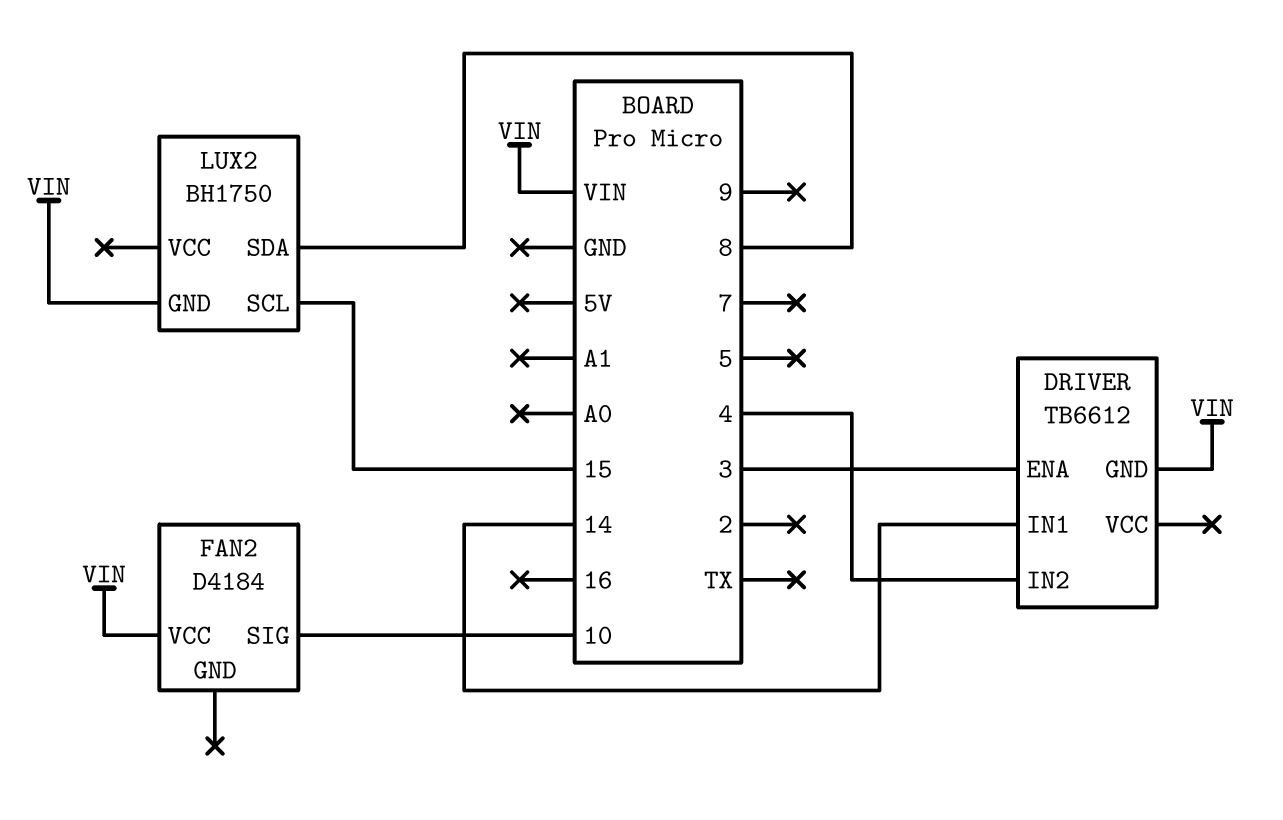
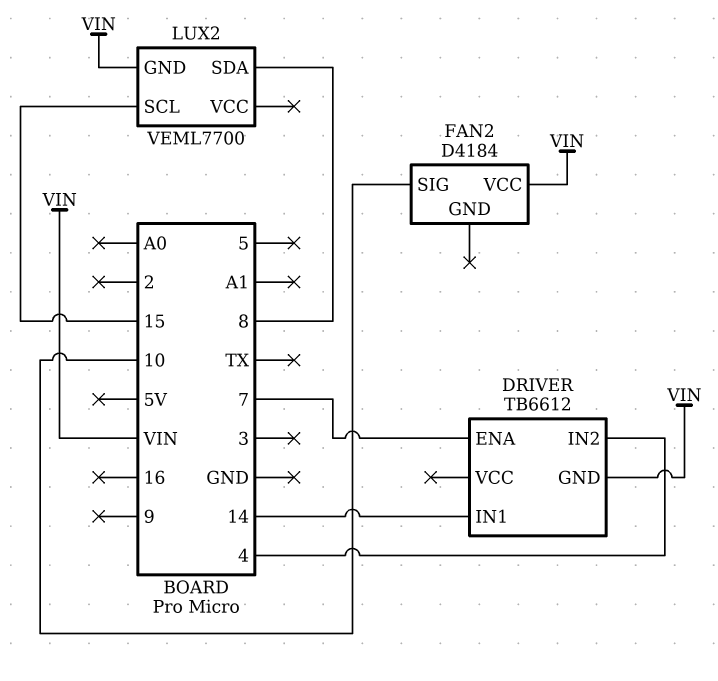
DRIVER pin ENA: 3 -> 7
LUX2: BH1750 -> VEML7700

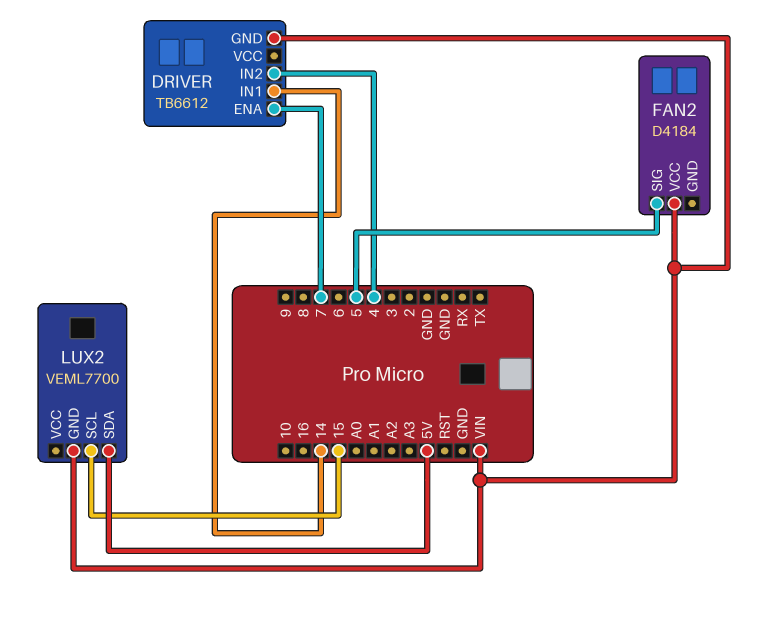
FAN2 pin SIG: 10 -> 5
LUX2 pin SDA: 8 -> 5V

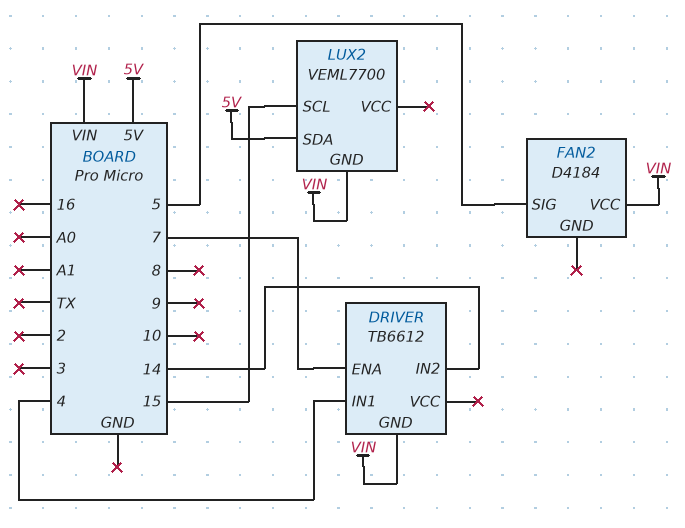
DRIVER pin IN1: 14 -> 4
DRIVER pin IN2: 4 -> 14

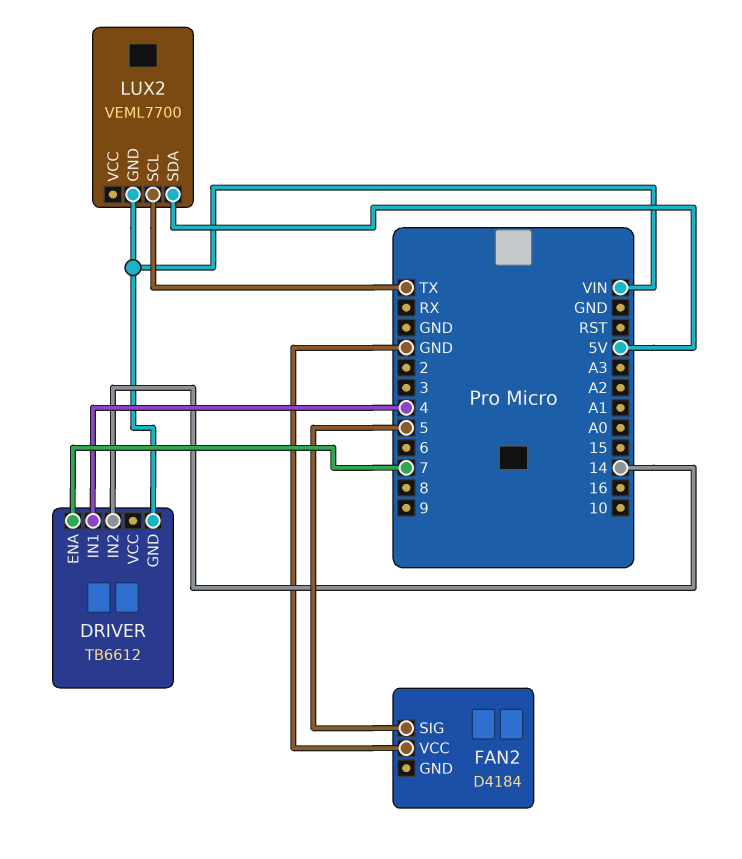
FAN2 pin VCC: VIN -> GND
LUX2 pin SCL: 15 -> TX

